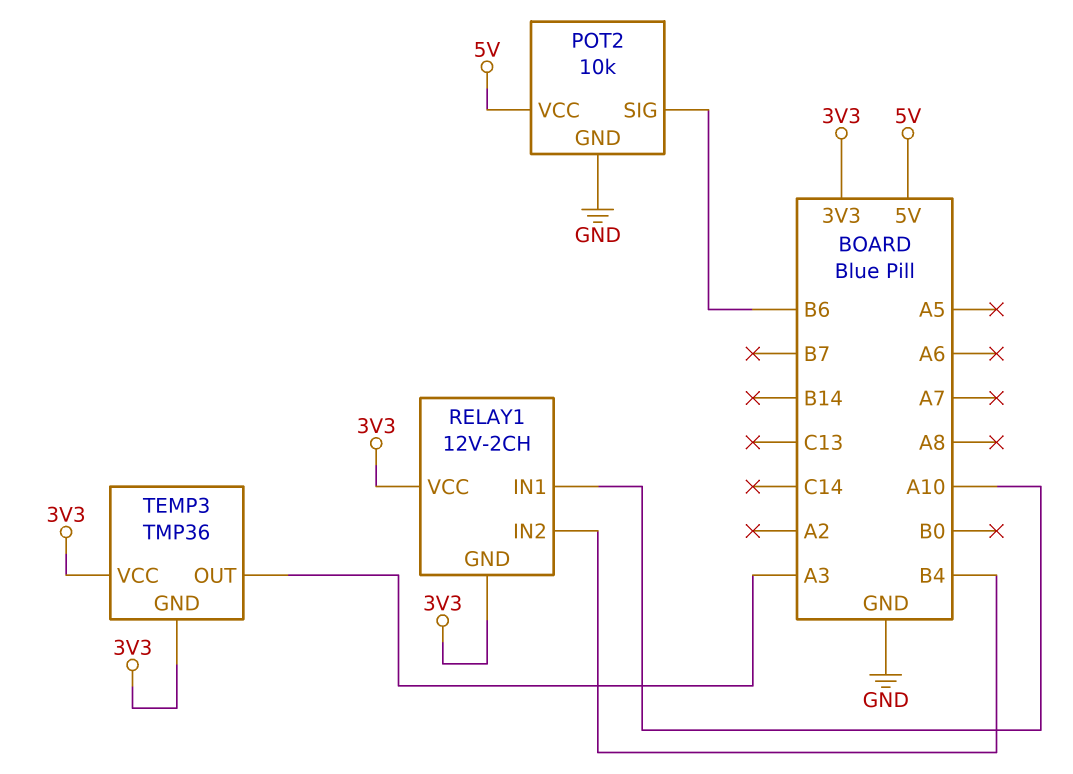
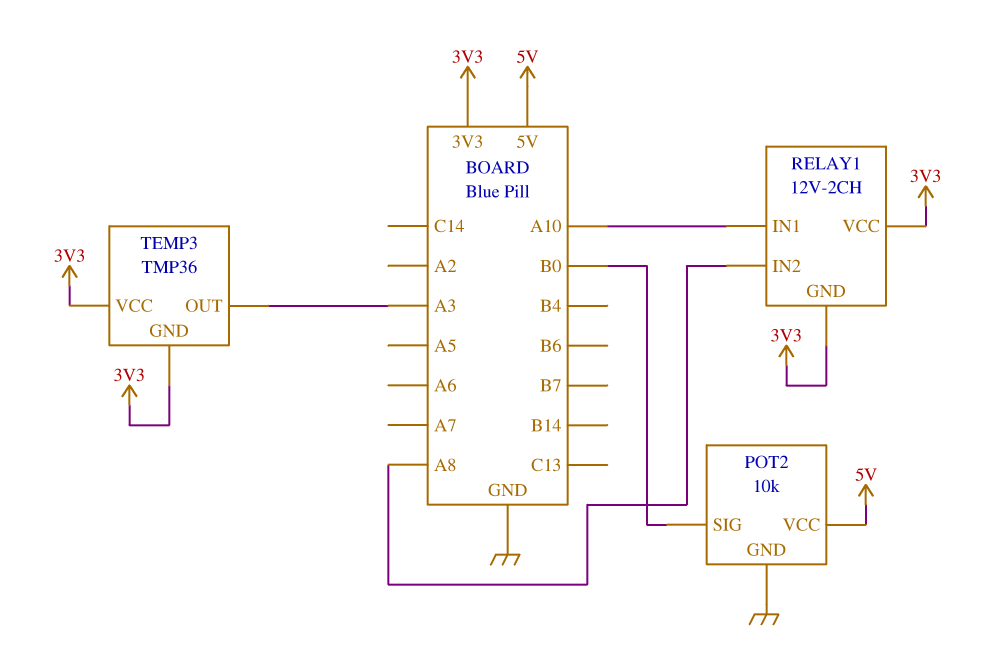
POT2 pin SIG: B6 -> B0
RELAY1 pin IN2: B4 -> A8

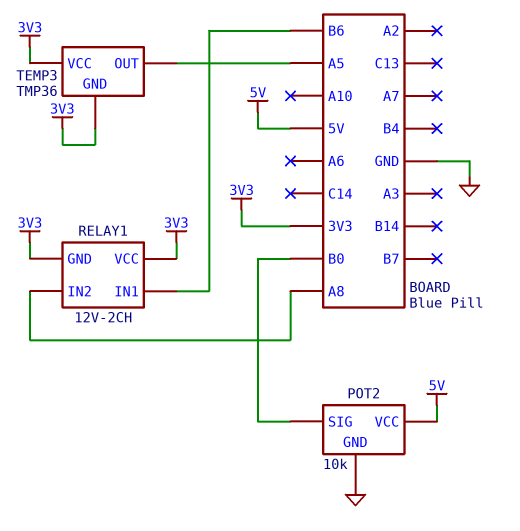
RELAY1 pin IN1: A10 -> B6
TEMP3 pin OUT: A3 -> A5

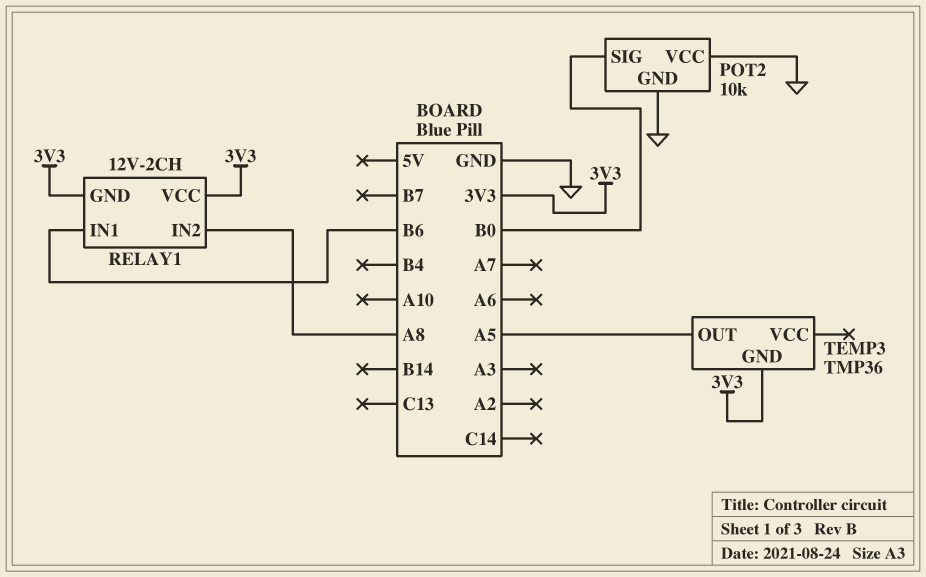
POT2 pin VCC: 5V -> GND
TEMP3 pin VCC: 3V3 -> none

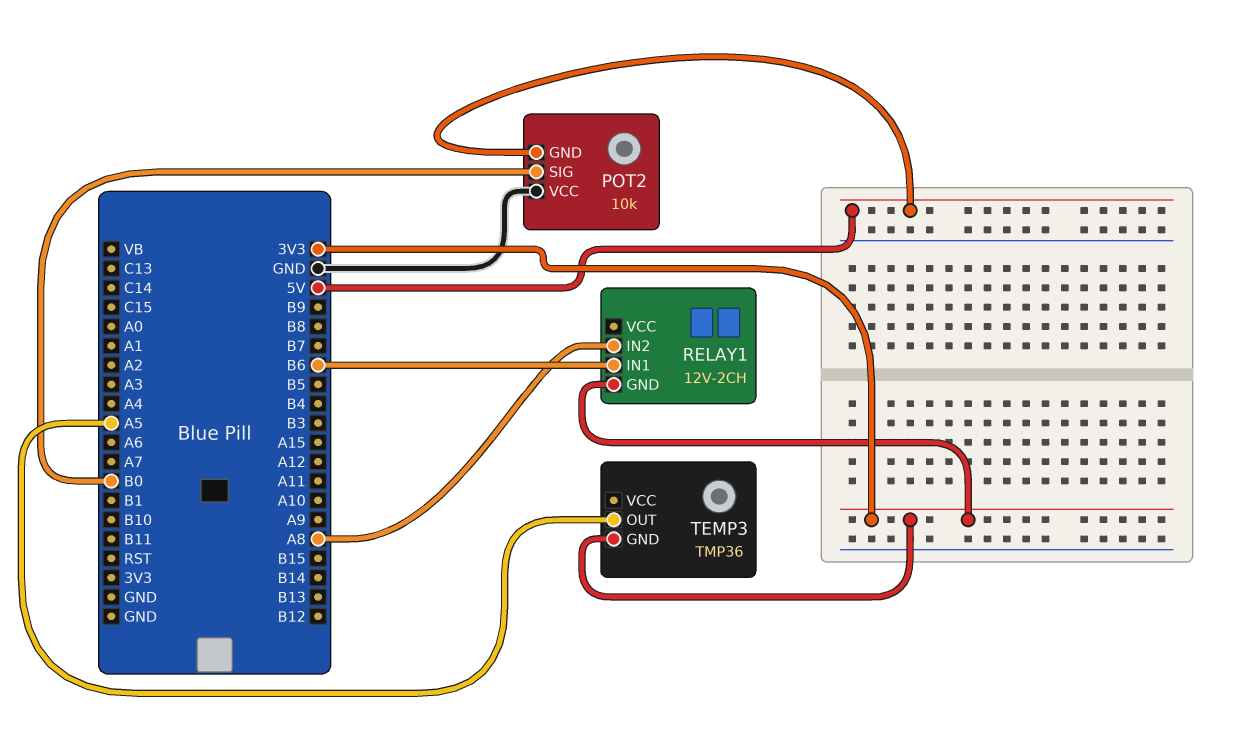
POT2 pin GND: GND -> 5V
RELAY1 pin VCC: 3V3 -> none

